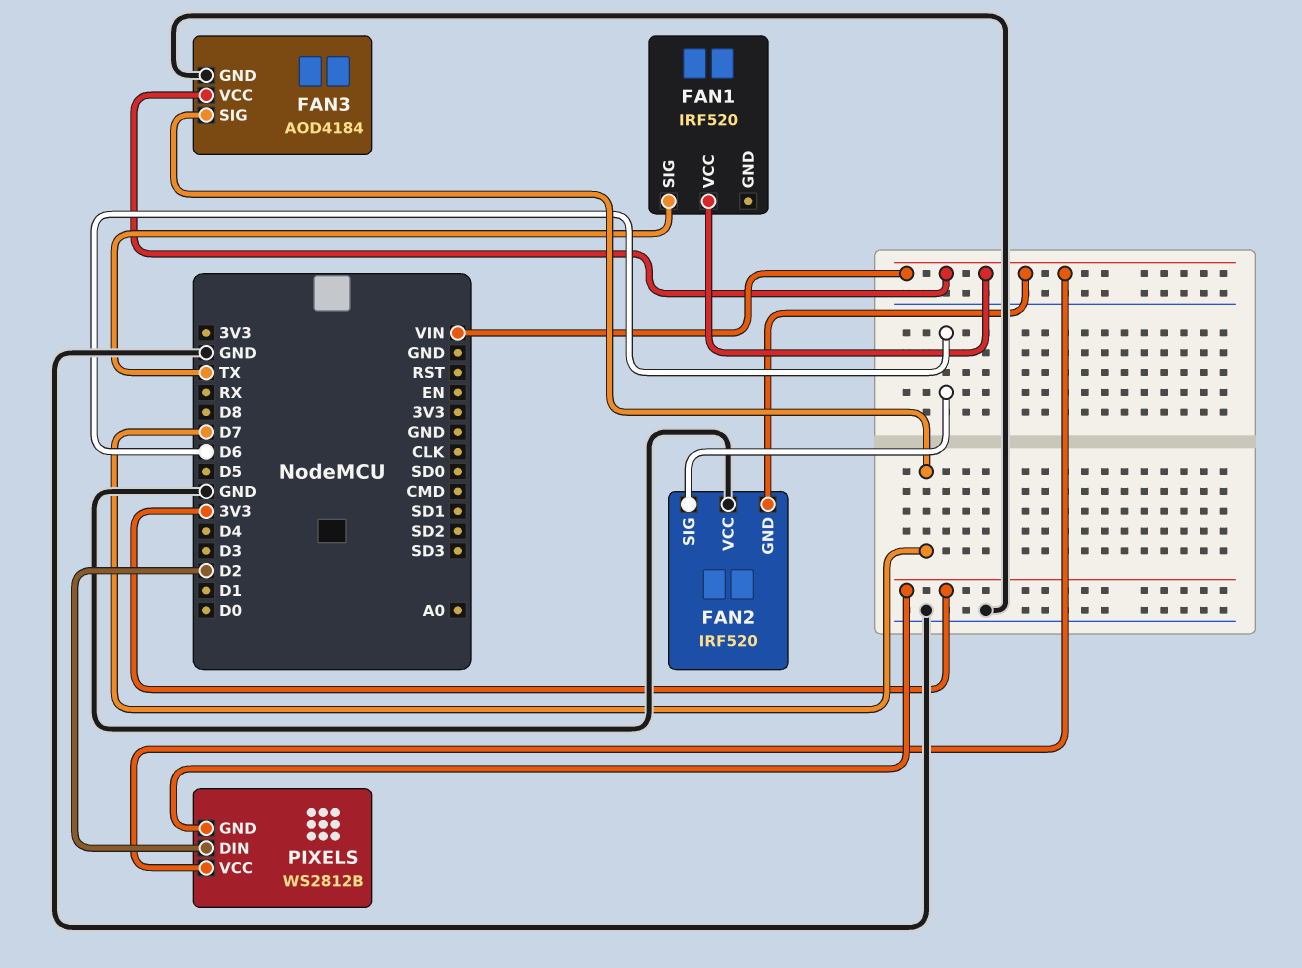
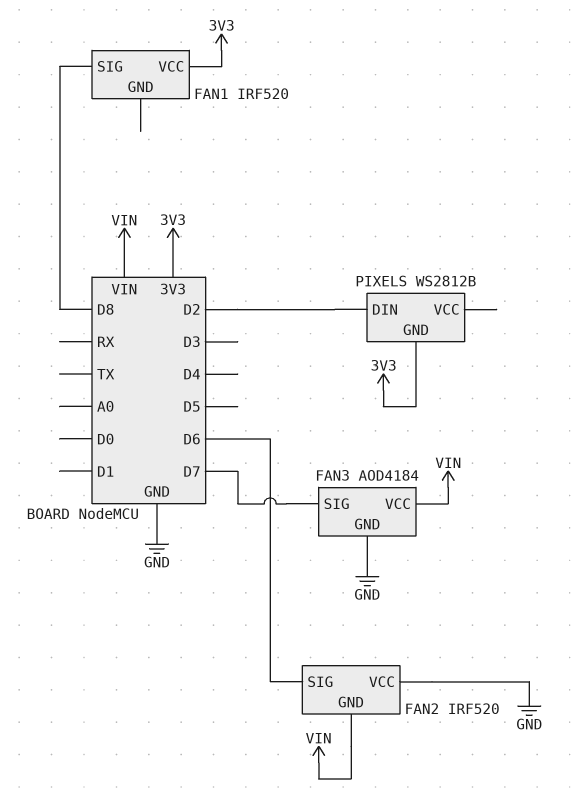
FAN1 pin SIG: TX -> D8
FAN1 pin VCC: VIN -> 3V3
PIXELS pin VCC: VIN -> none

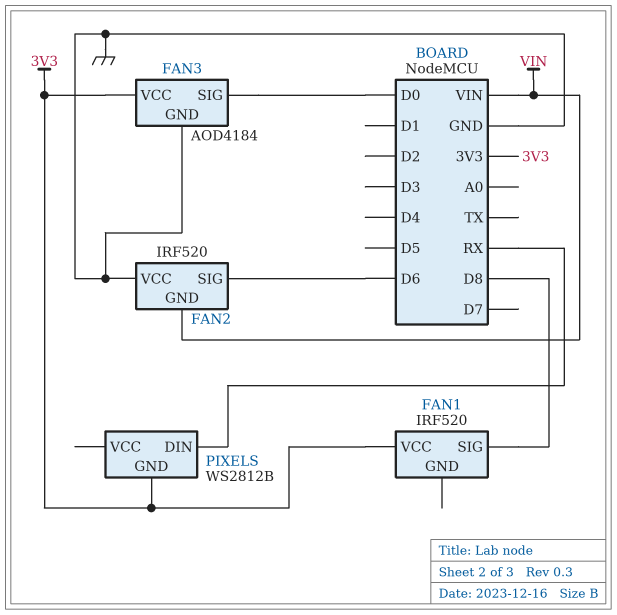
FAN3 pin SIG: D7 -> D0
FAN3 pin VCC: VIN -> 3V3
PIXELS pin DIN: D2 -> RX

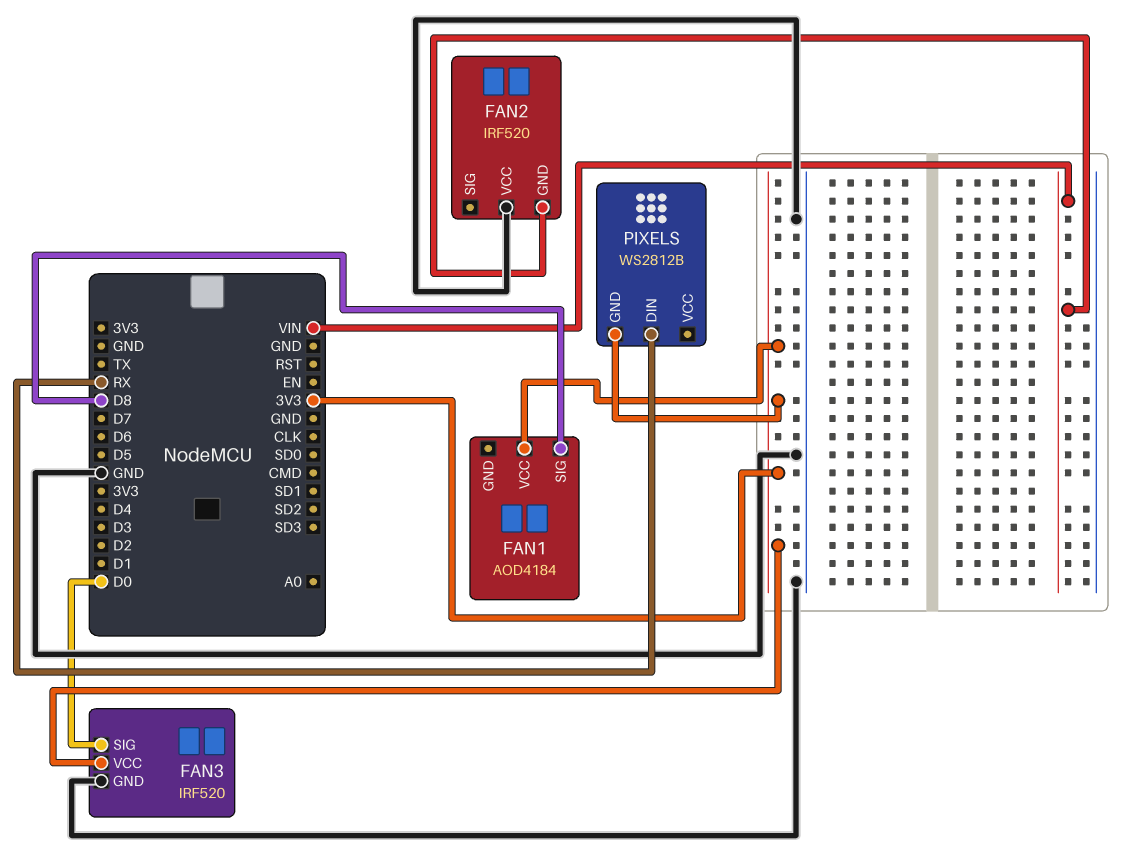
FAN1: IRF520 -> AOD4184
FAN2 pin SIG: D6 -> none
FAN3: AOD4184 -> IRF520

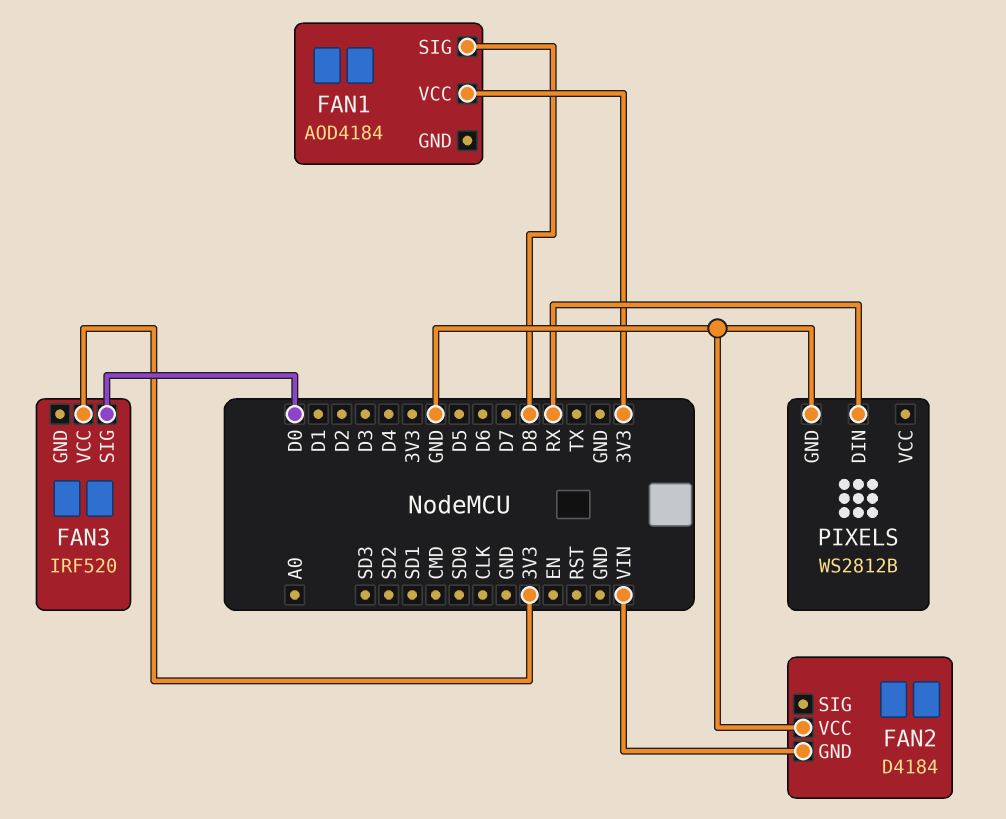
FAN2: IRF520 -> D4184
FAN3 pin GND: GND -> none
PIXELS pin GND: 3V3 -> GND

